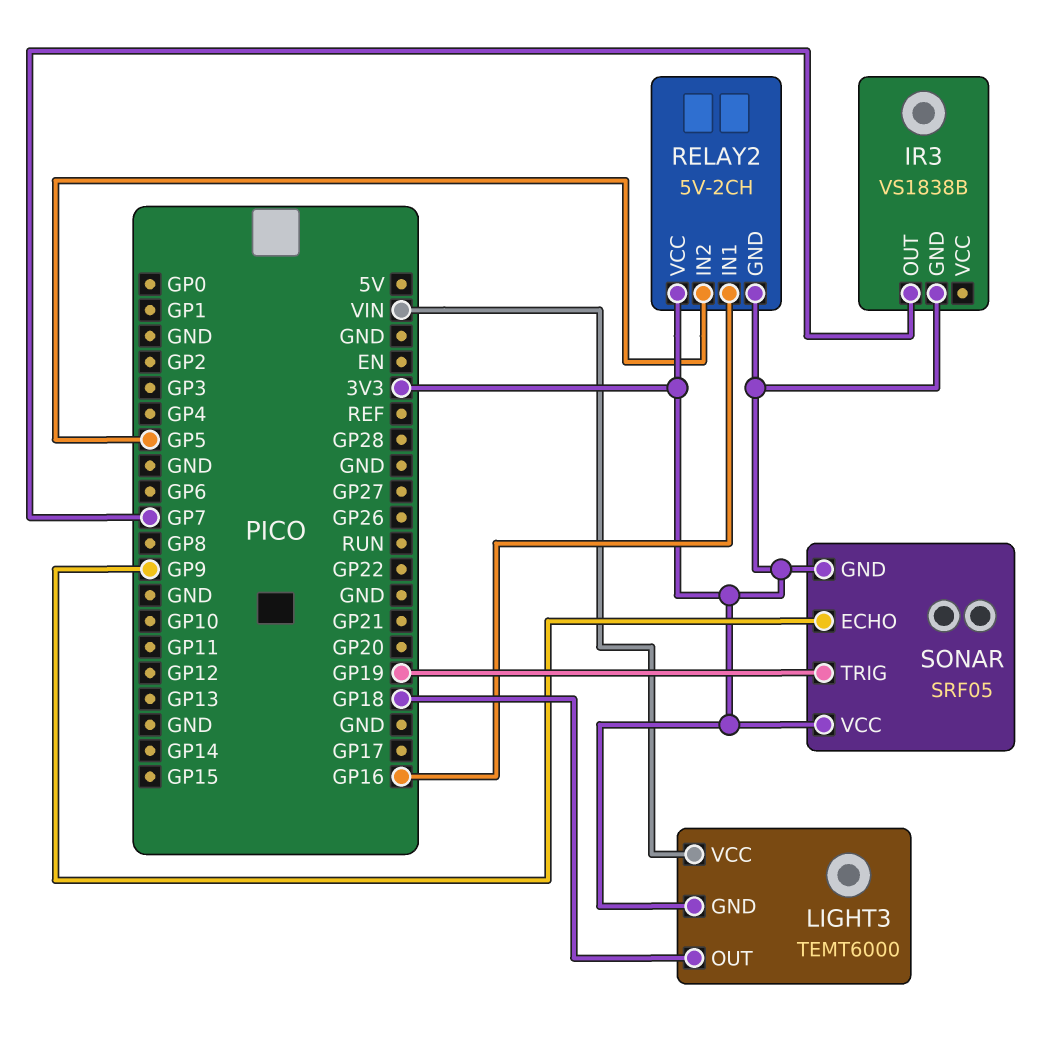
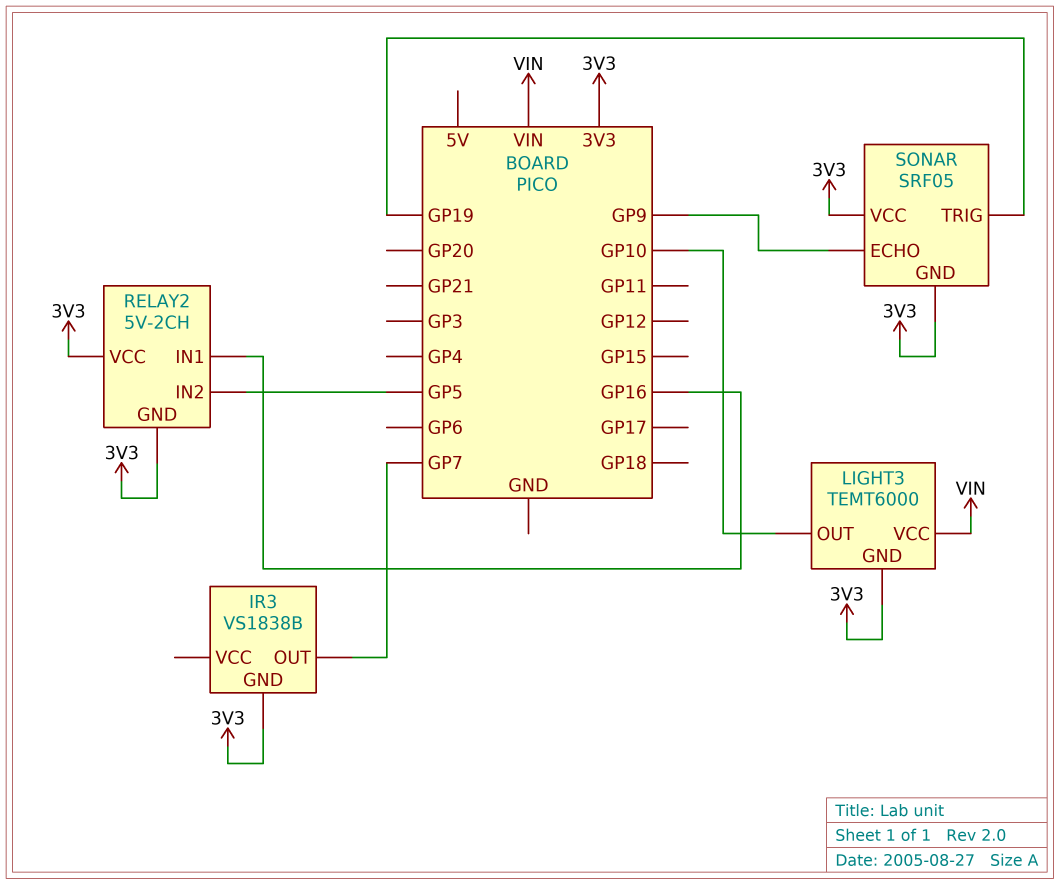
LIGHT3 pin OUT: GP18 -> GP10

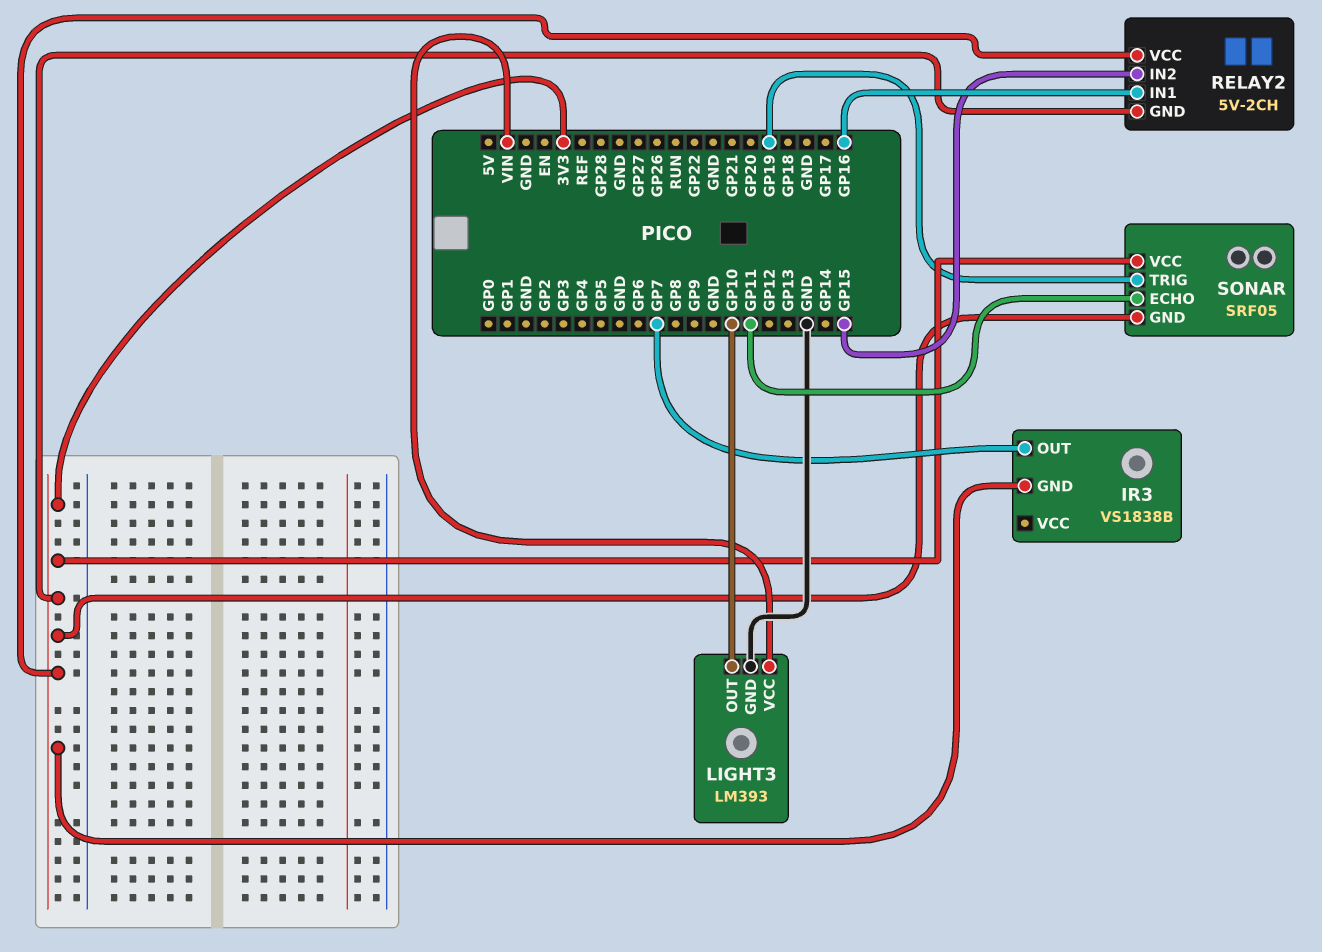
LIGHT3: TEMT6000 -> LM393
LIGHT3 pin GND: 3V3 -> GND
RELAY2 pin IN2: GP5 -> GP15
SONAR pin ECHO: GP9 -> GP11

